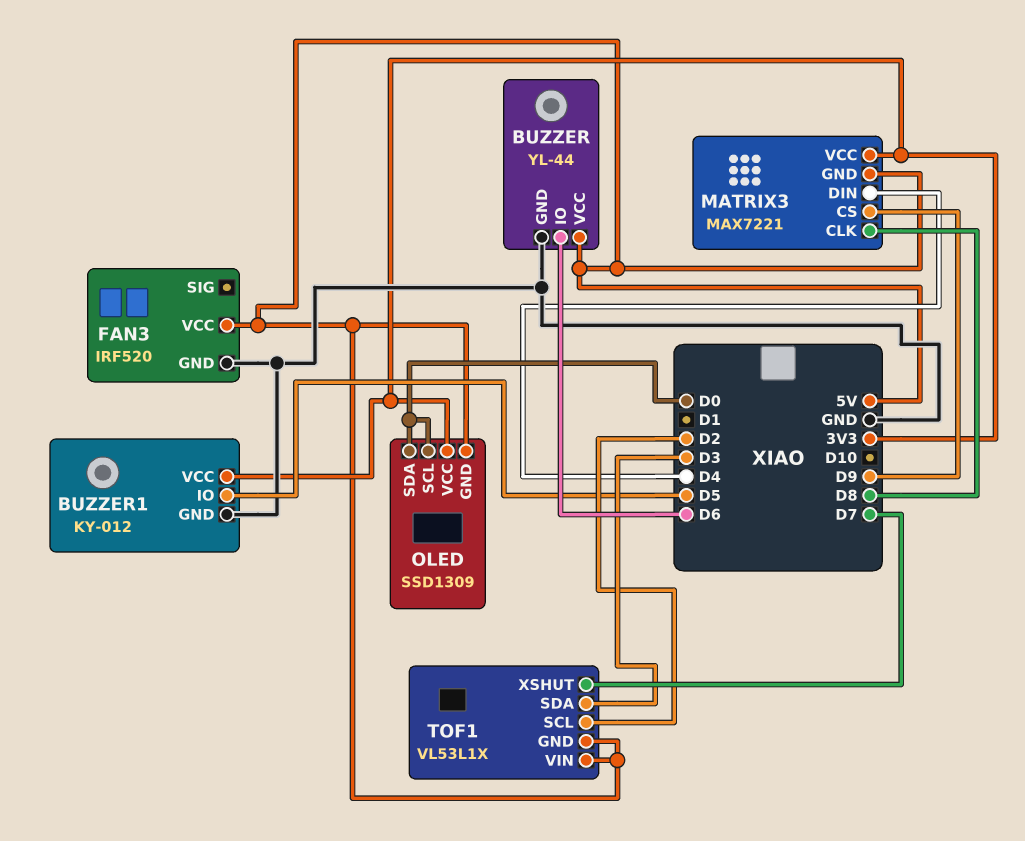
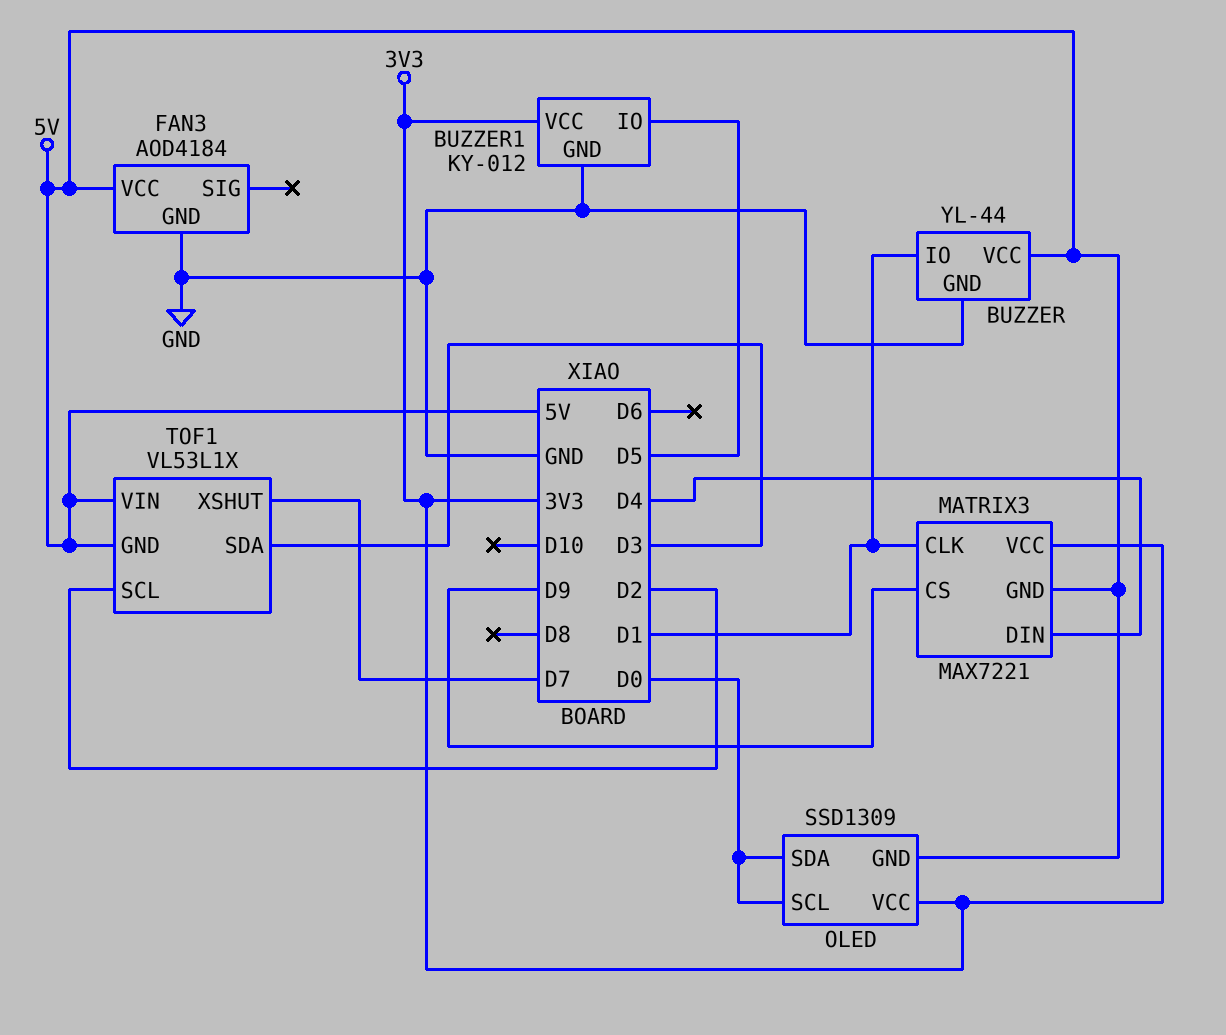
BUZZER pin IO: D6 -> D1
FAN3: IRF520 -> AOD4184
MATRIX3 pin CLK: D8 -> D1

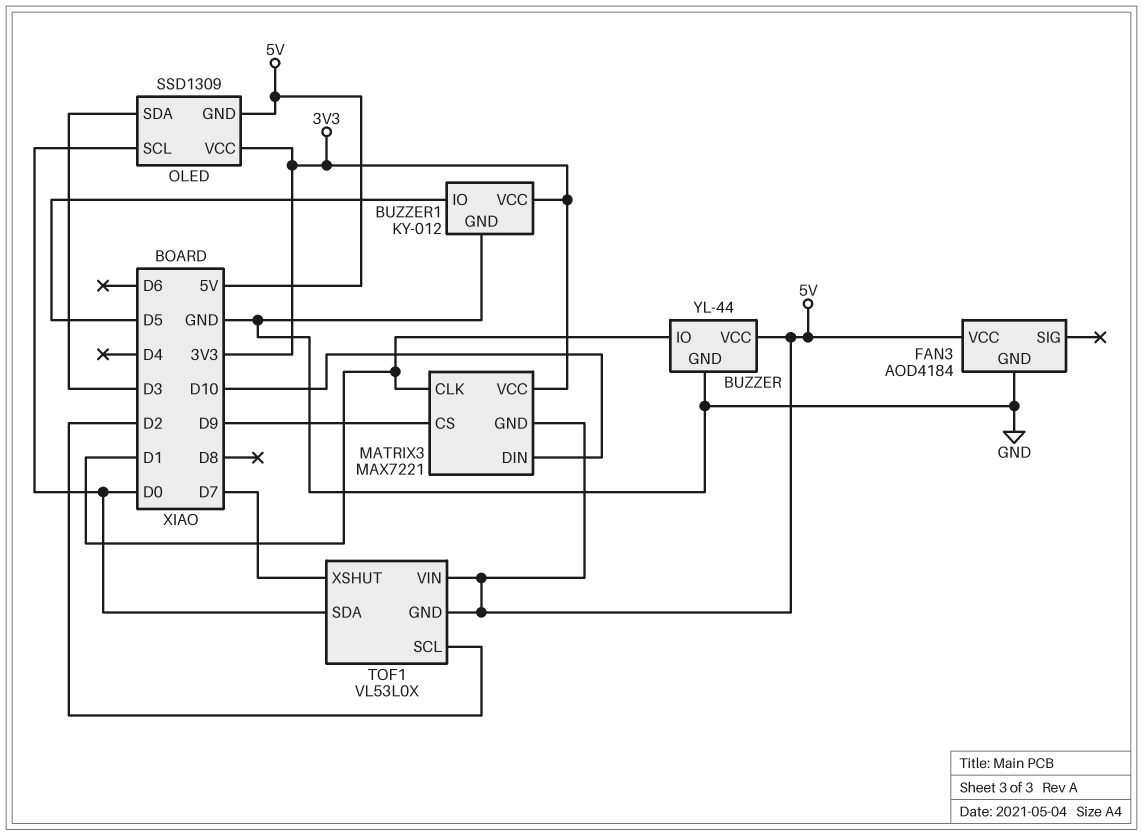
MATRIX3 pin DIN: D4 -> D10
OLED pin SDA: D0 -> D3
TOF1: VL53L1X -> VL53L0X
TOF1 pin SDA: D3 -> D0

